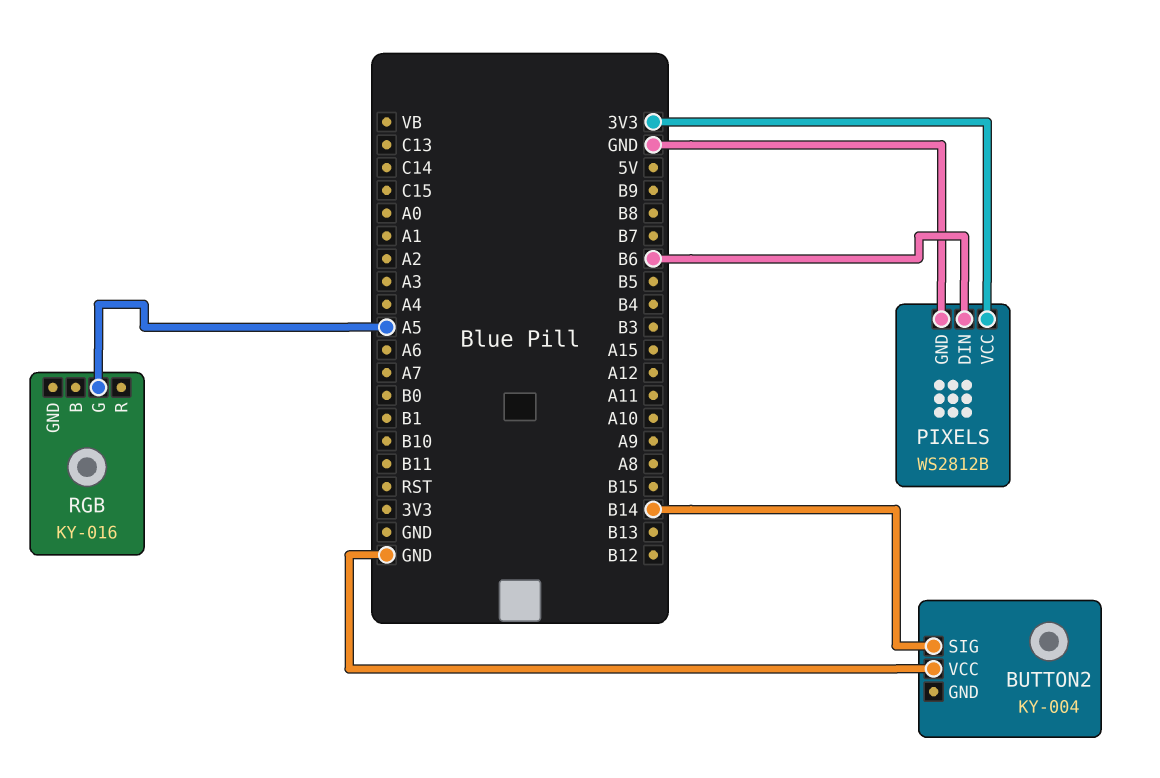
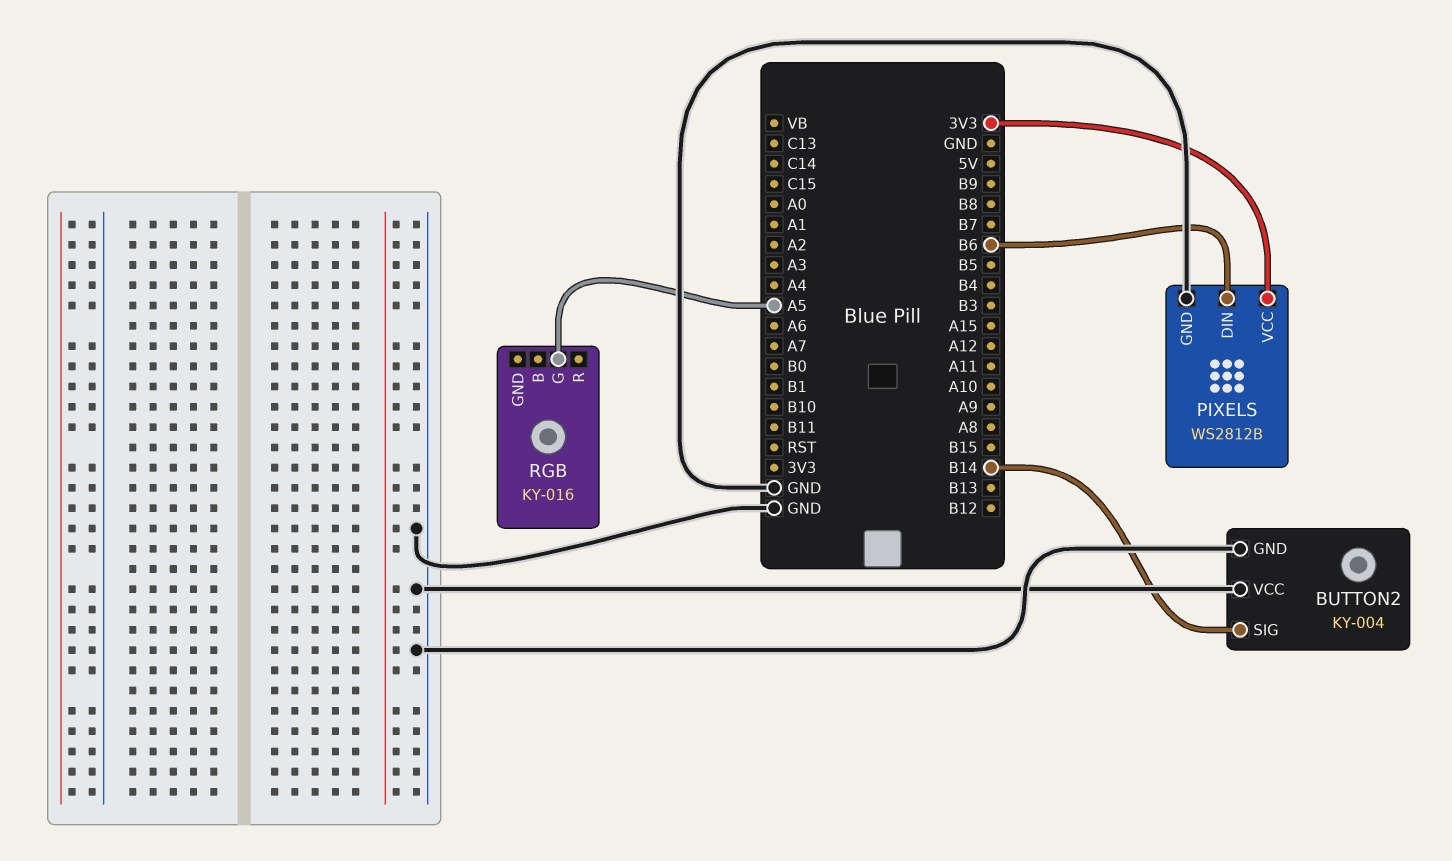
BUTTON2 pin GND: none -> GND

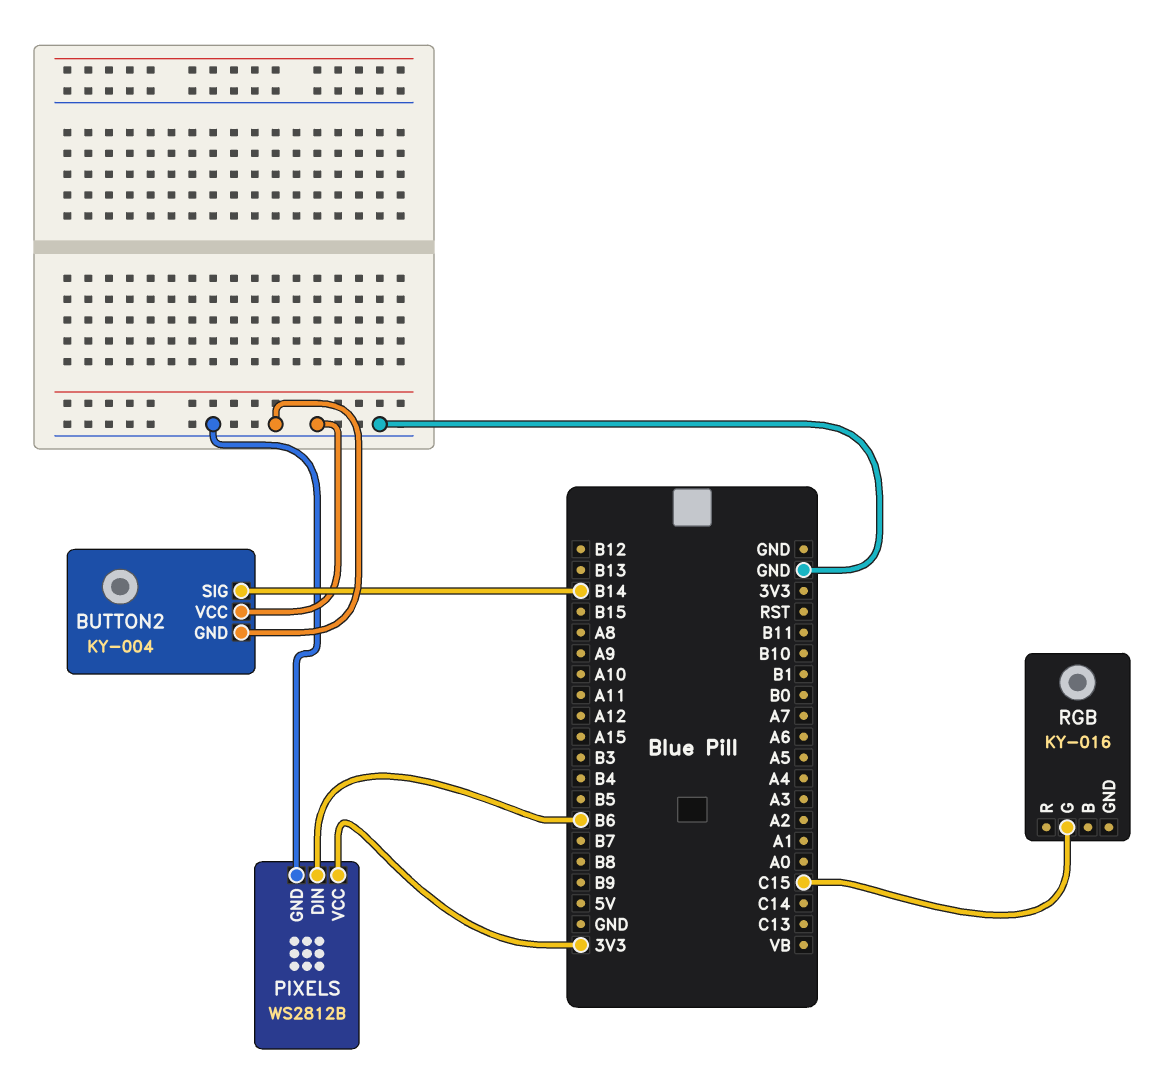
RGB pin G: A5 -> C15

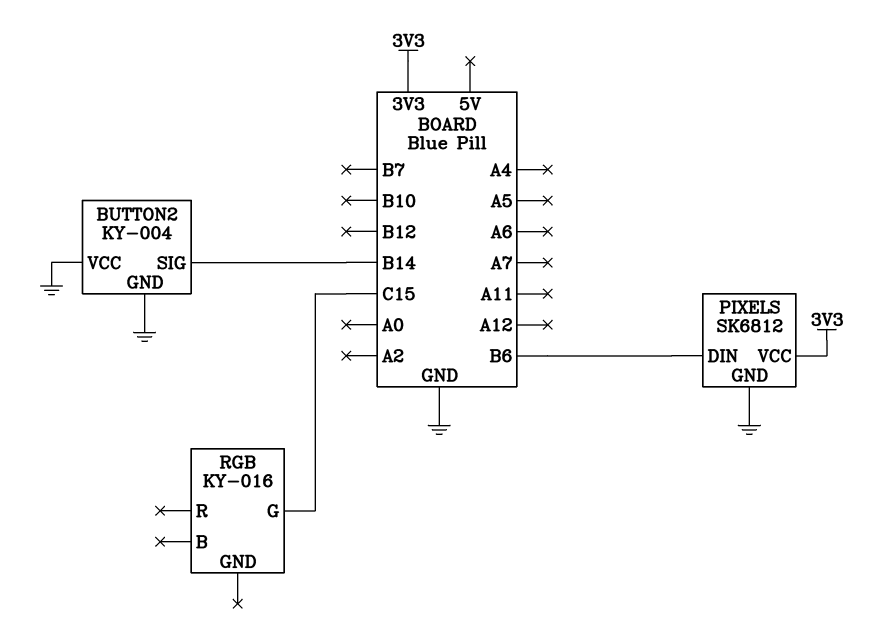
PIXELS: WS2812B -> SK6812

